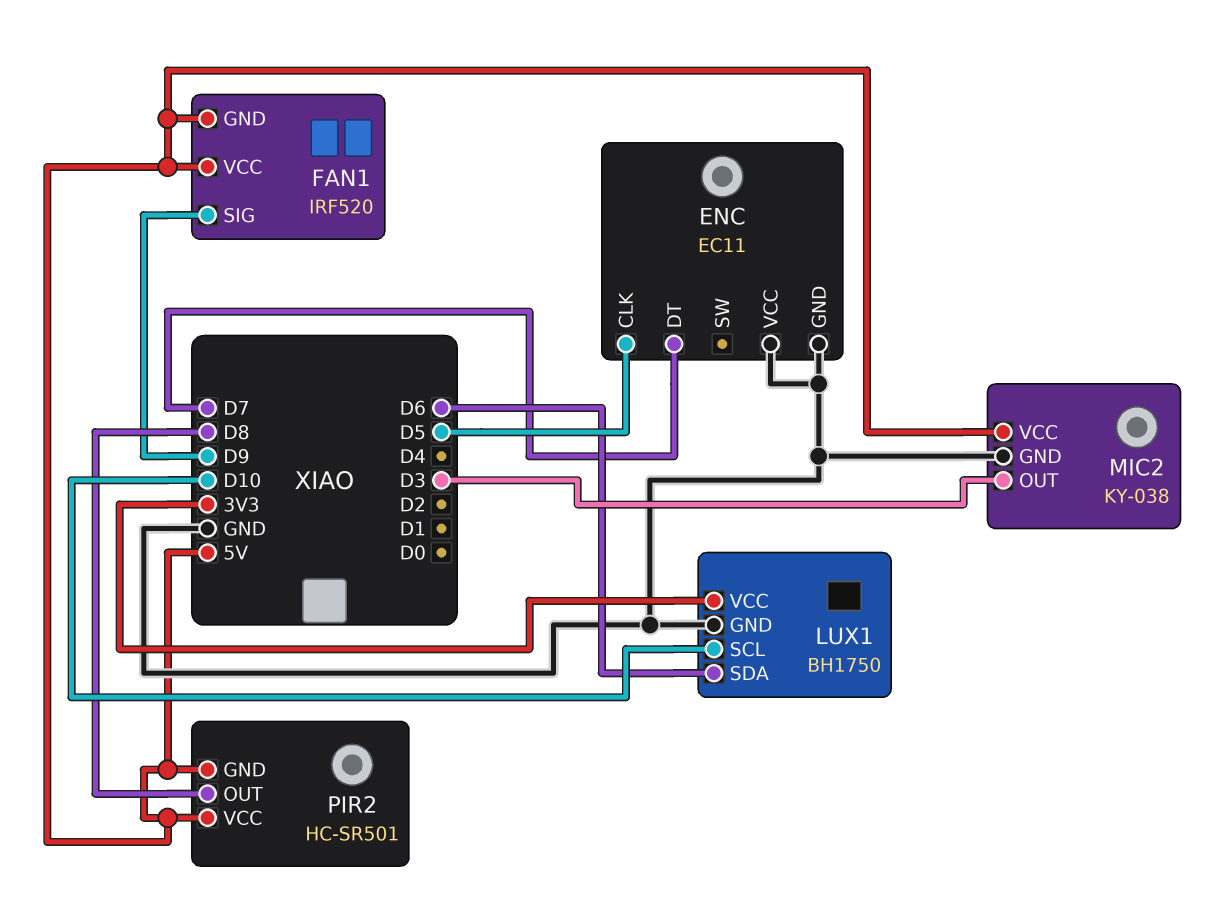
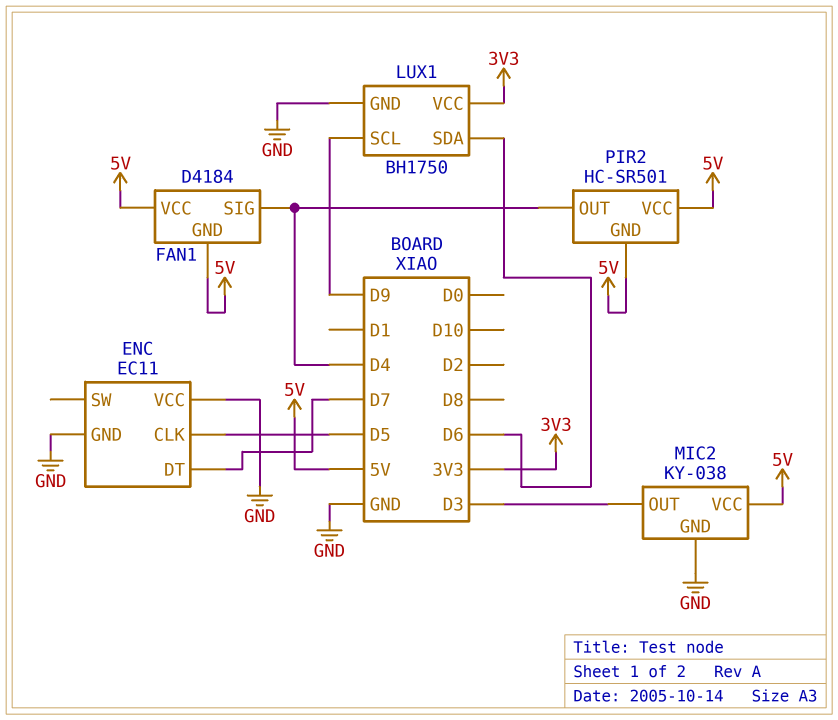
FAN1: IRF520 -> D4184
FAN1 pin SIG: D9 -> D4
LUX1 pin SCL: D10 -> D9
PIR2 pin OUT: D8 -> D4

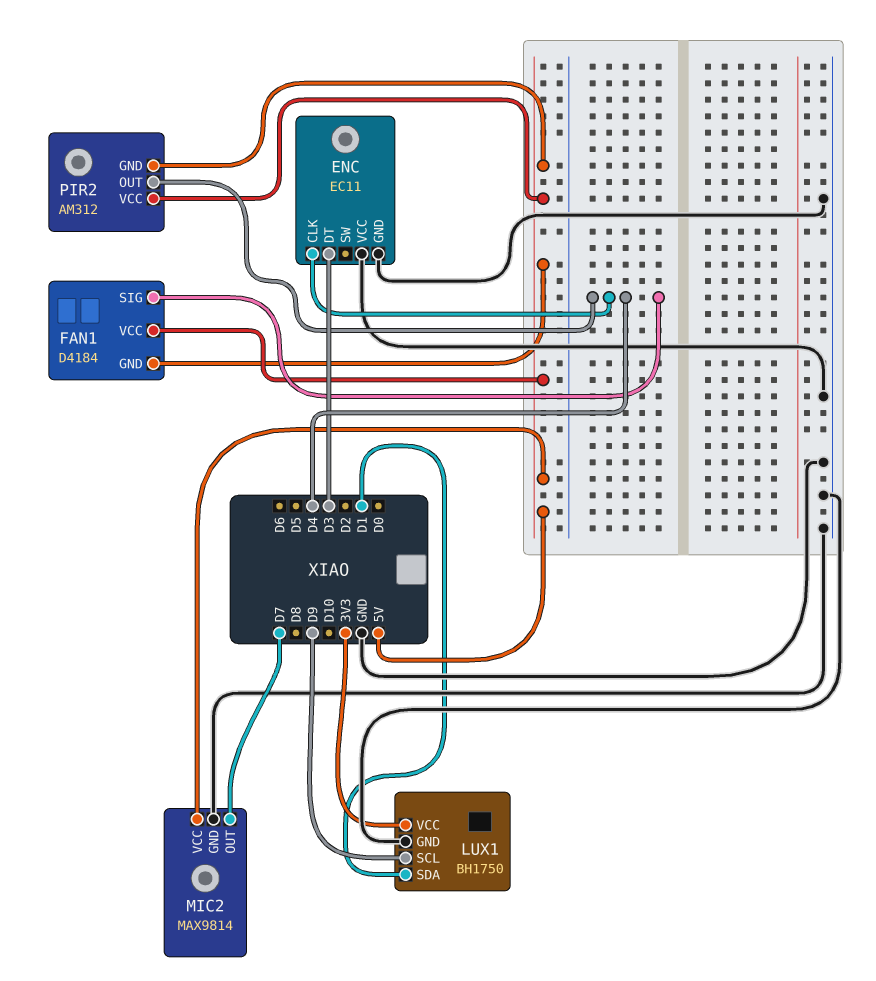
ENC pin CLK: D5 -> D4
ENC pin DT: D7 -> D3
LUX1 pin SDA: D6 -> D1
MIC2: KY-038 -> MAX9814
MIC2 pin OUT: D3 -> D7
PIR2: HC-SR501 -> AM312

